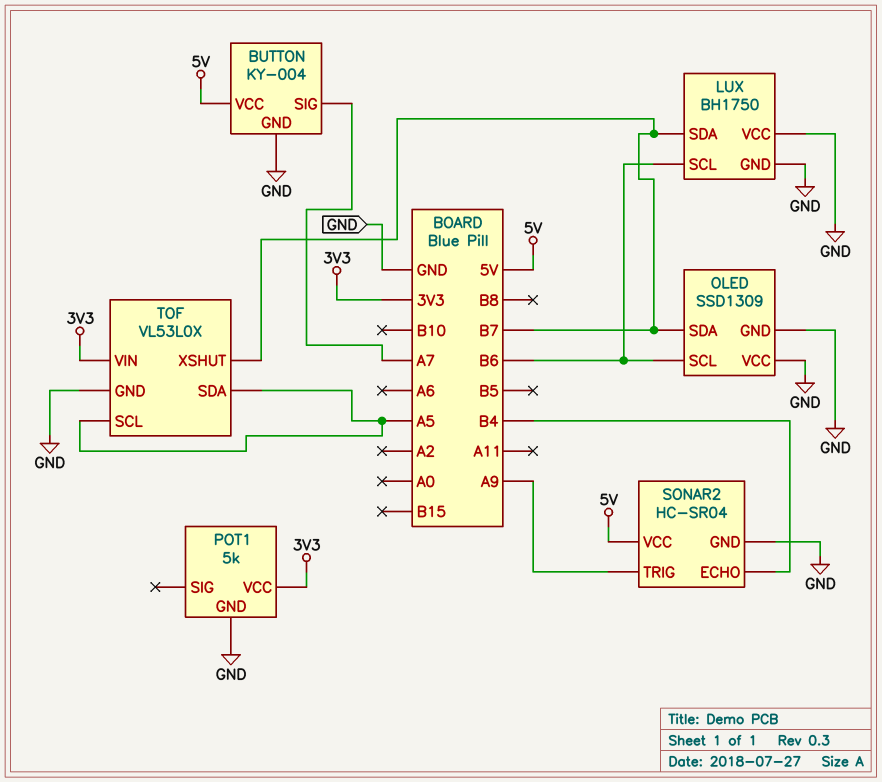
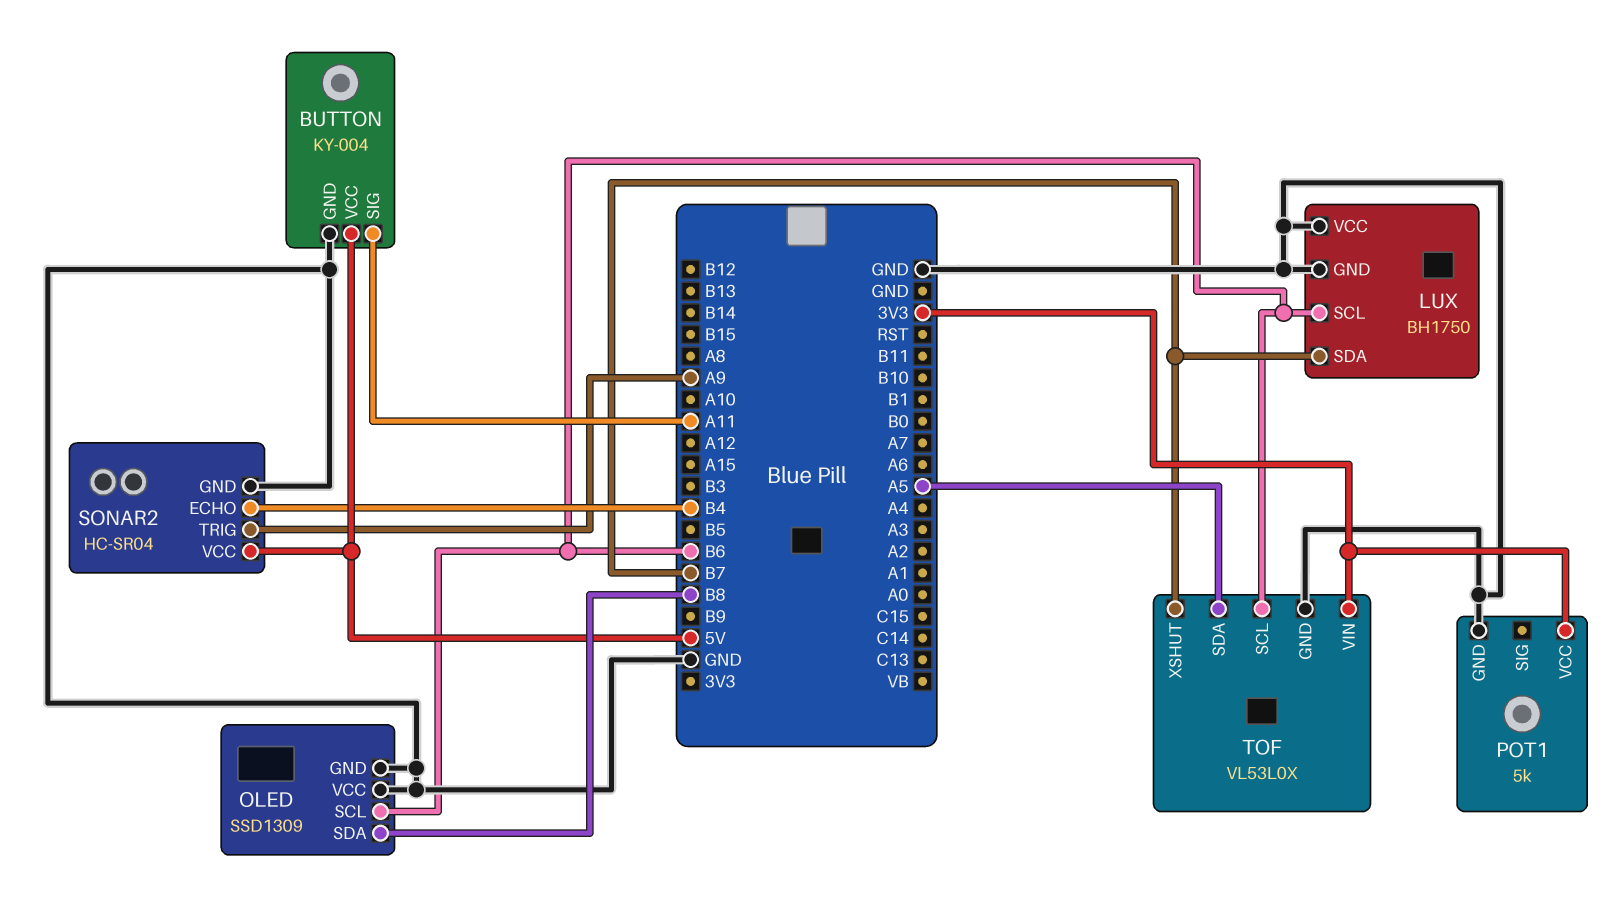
BUTTON pin SIG: A7 -> A11
OLED pin SDA: B7 -> B8
TOF pin SCL: A5 -> B6

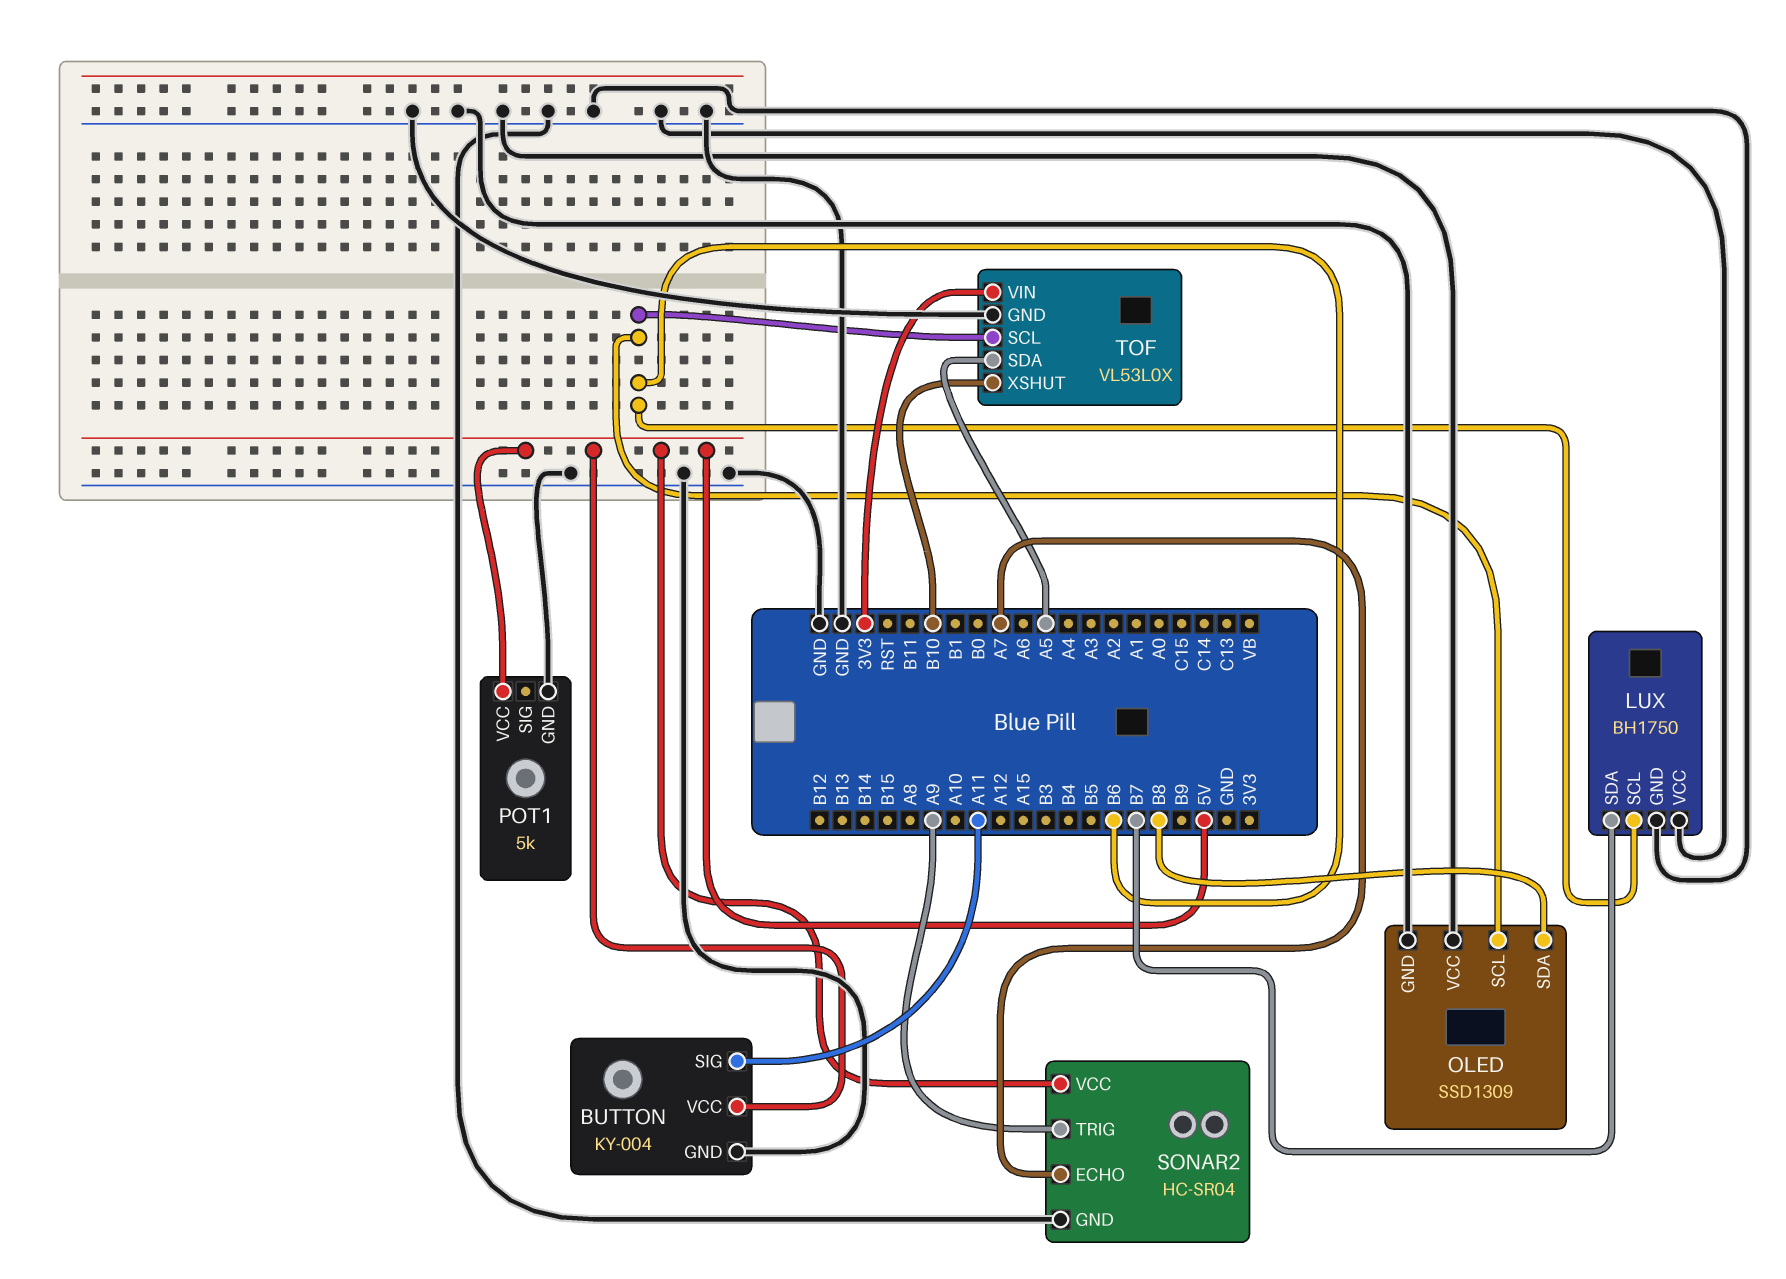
POT1 pin VCC: 3V3 -> 5V
SONAR2 pin ECHO: B4 -> A7
TOF pin XSHUT: B7 -> B10

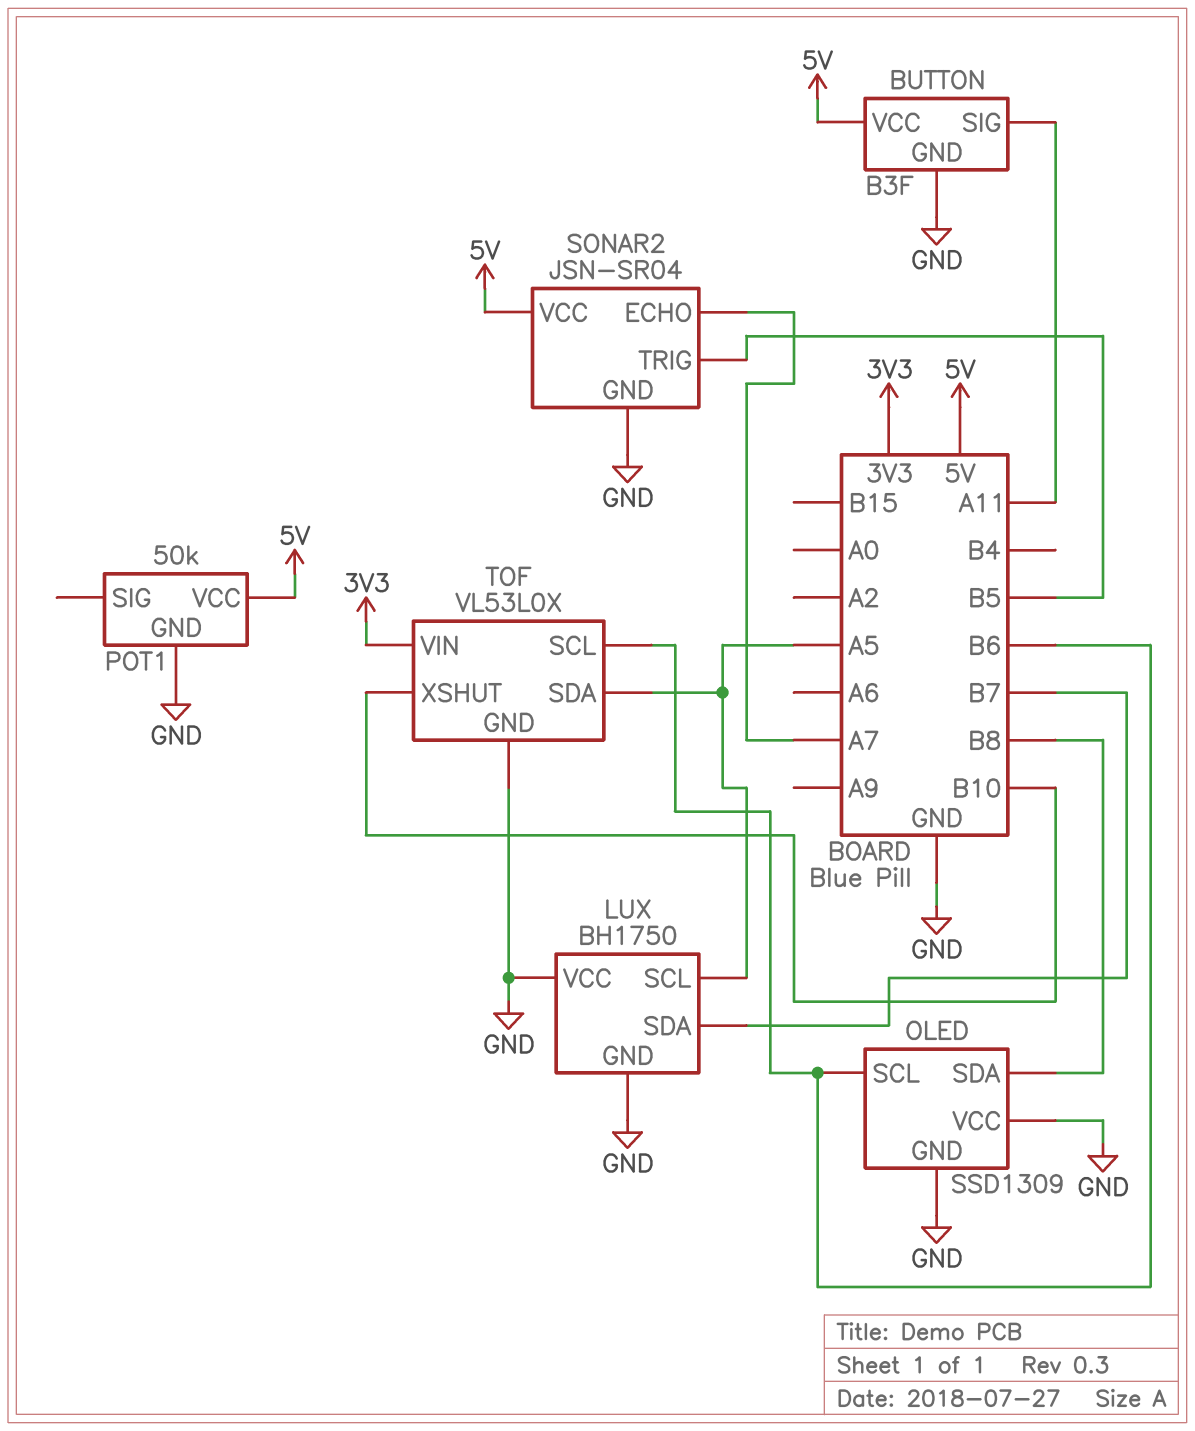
BUTTON: KY-004 -> B3F
LUX pin SCL: B6 -> A5
POT1: 5k -> 50k
SONAR2: HC-SR04 -> JSN-SR04
SONAR2 pin TRIG: A9 -> B5

